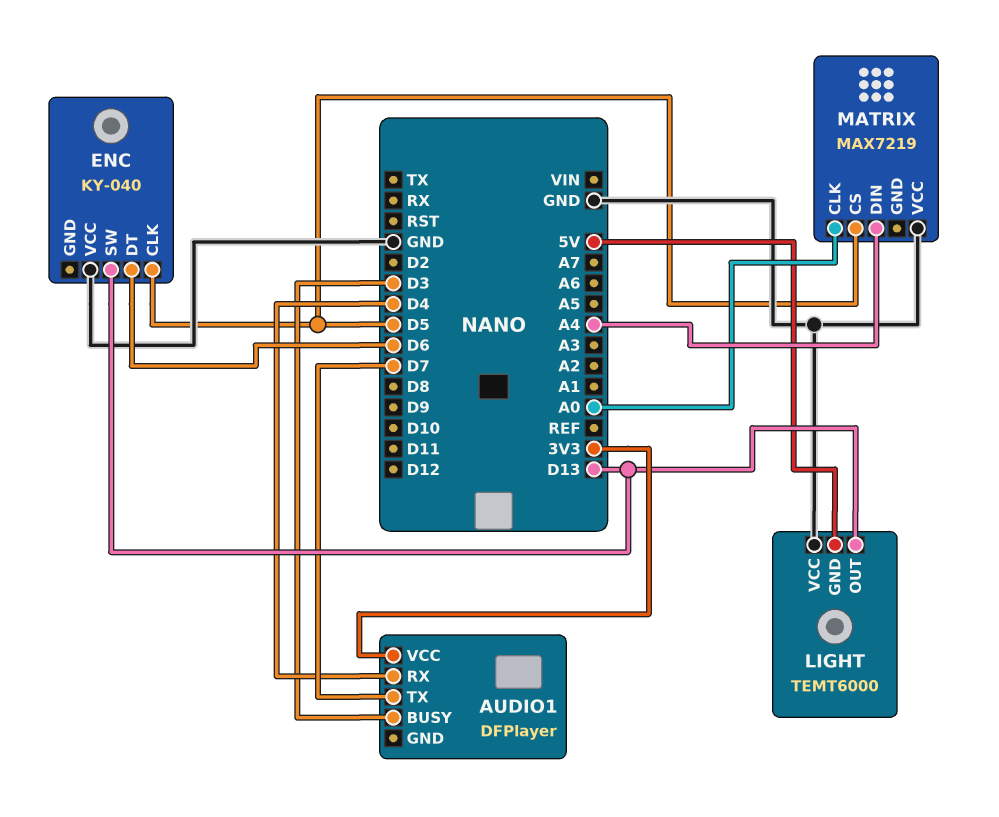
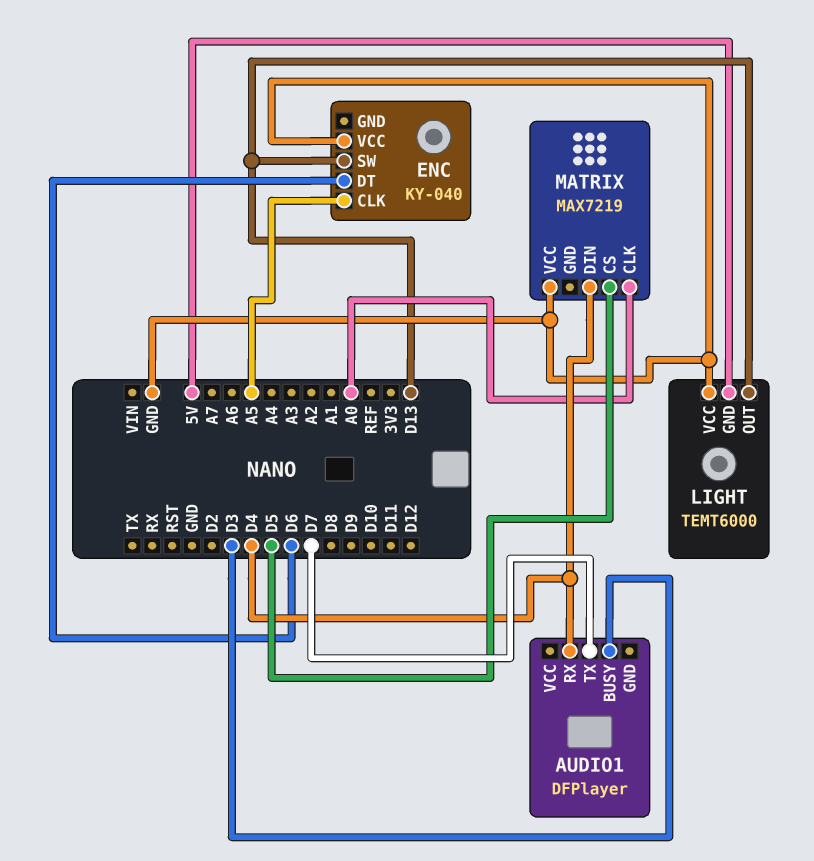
AUDIO1 pin VCC: 3V3 -> none
ENC pin CLK: D5 -> A5
MATRIX pin DIN: A4 -> D4

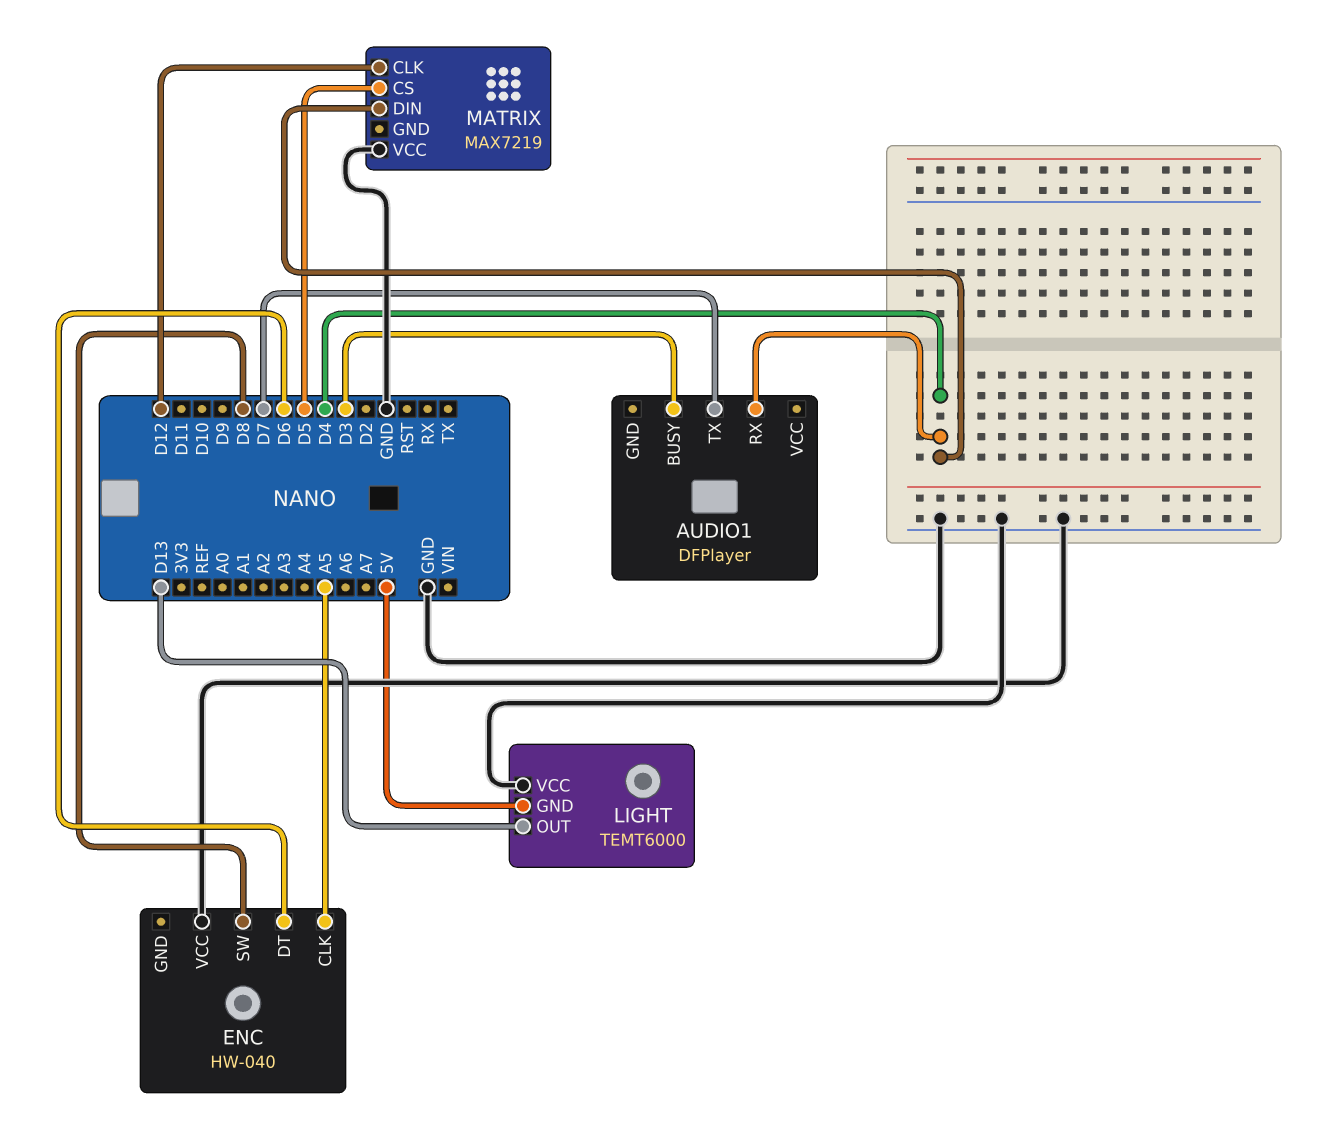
ENC: KY-040 -> HW-040
ENC pin SW: D13 -> D8
MATRIX pin CLK: A0 -> D12

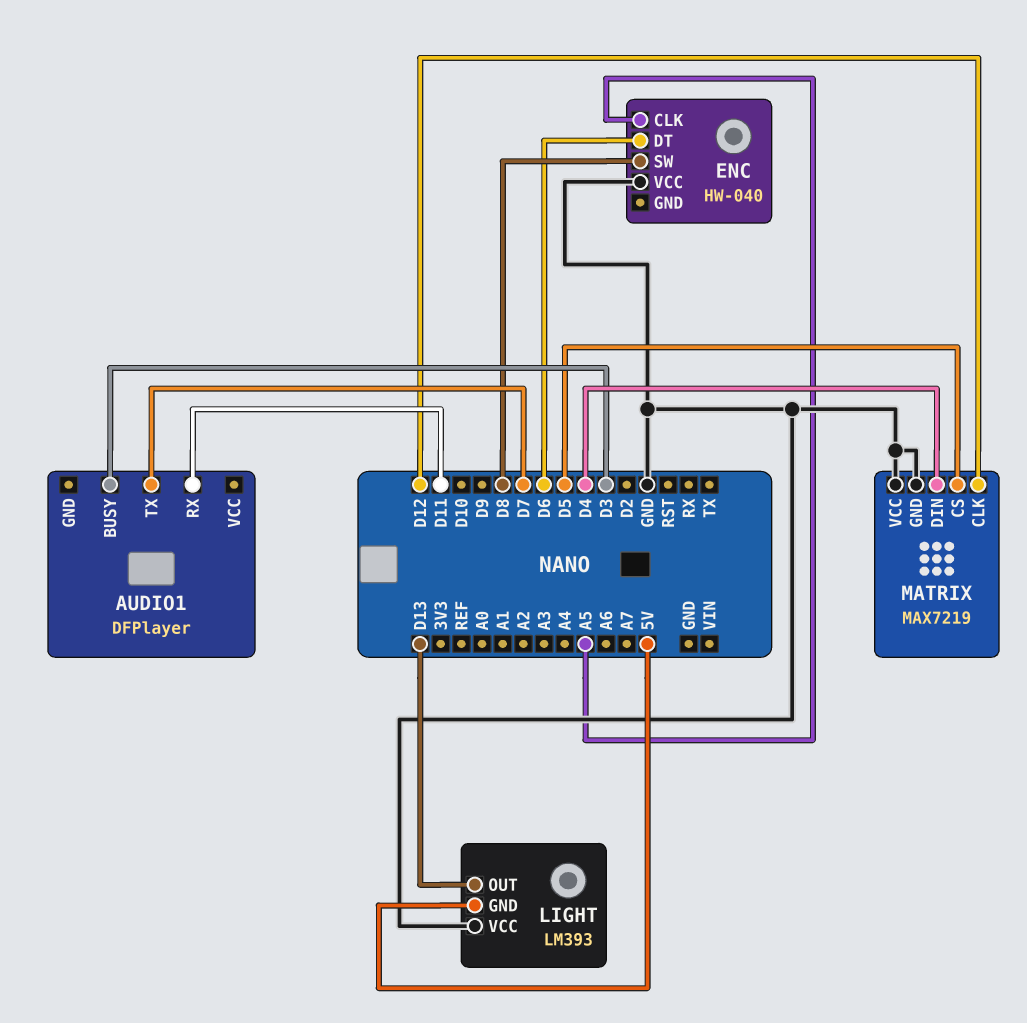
AUDIO1 pin RX: D4 -> D11
LIGHT: TEMT6000 -> LM393
MATRIX pin GND: none -> GND

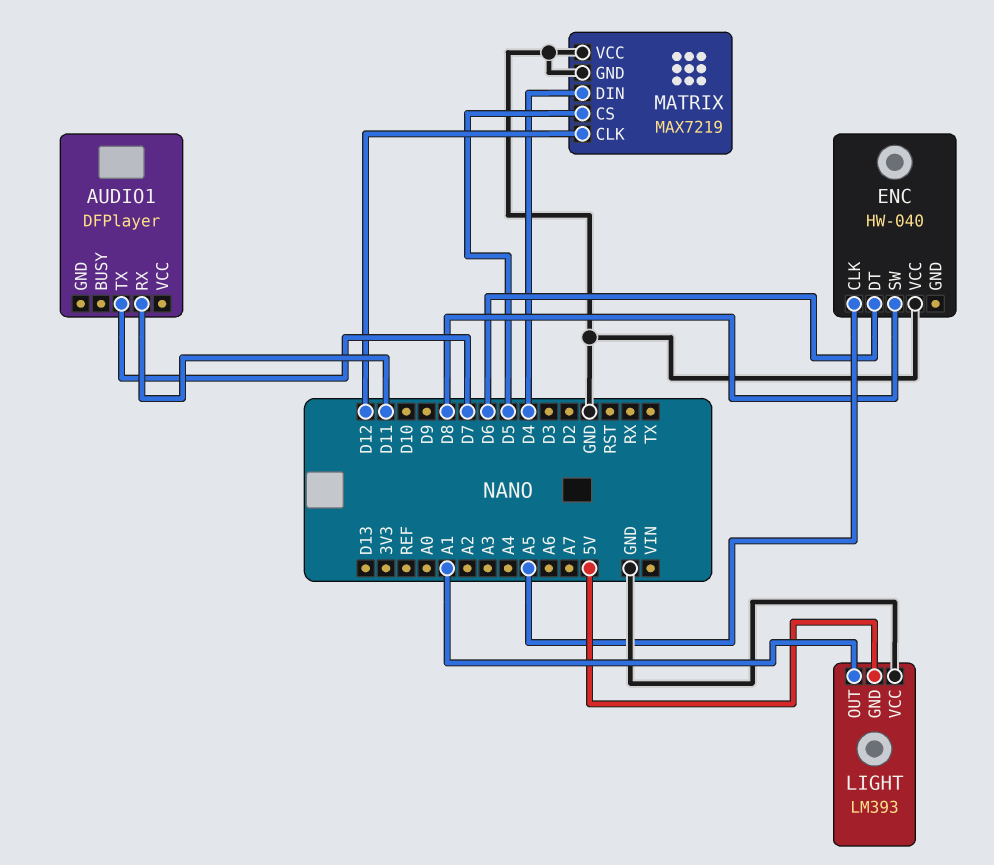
AUDIO1 pin BUSY: D3 -> none
LIGHT pin OUT: D13 -> A1

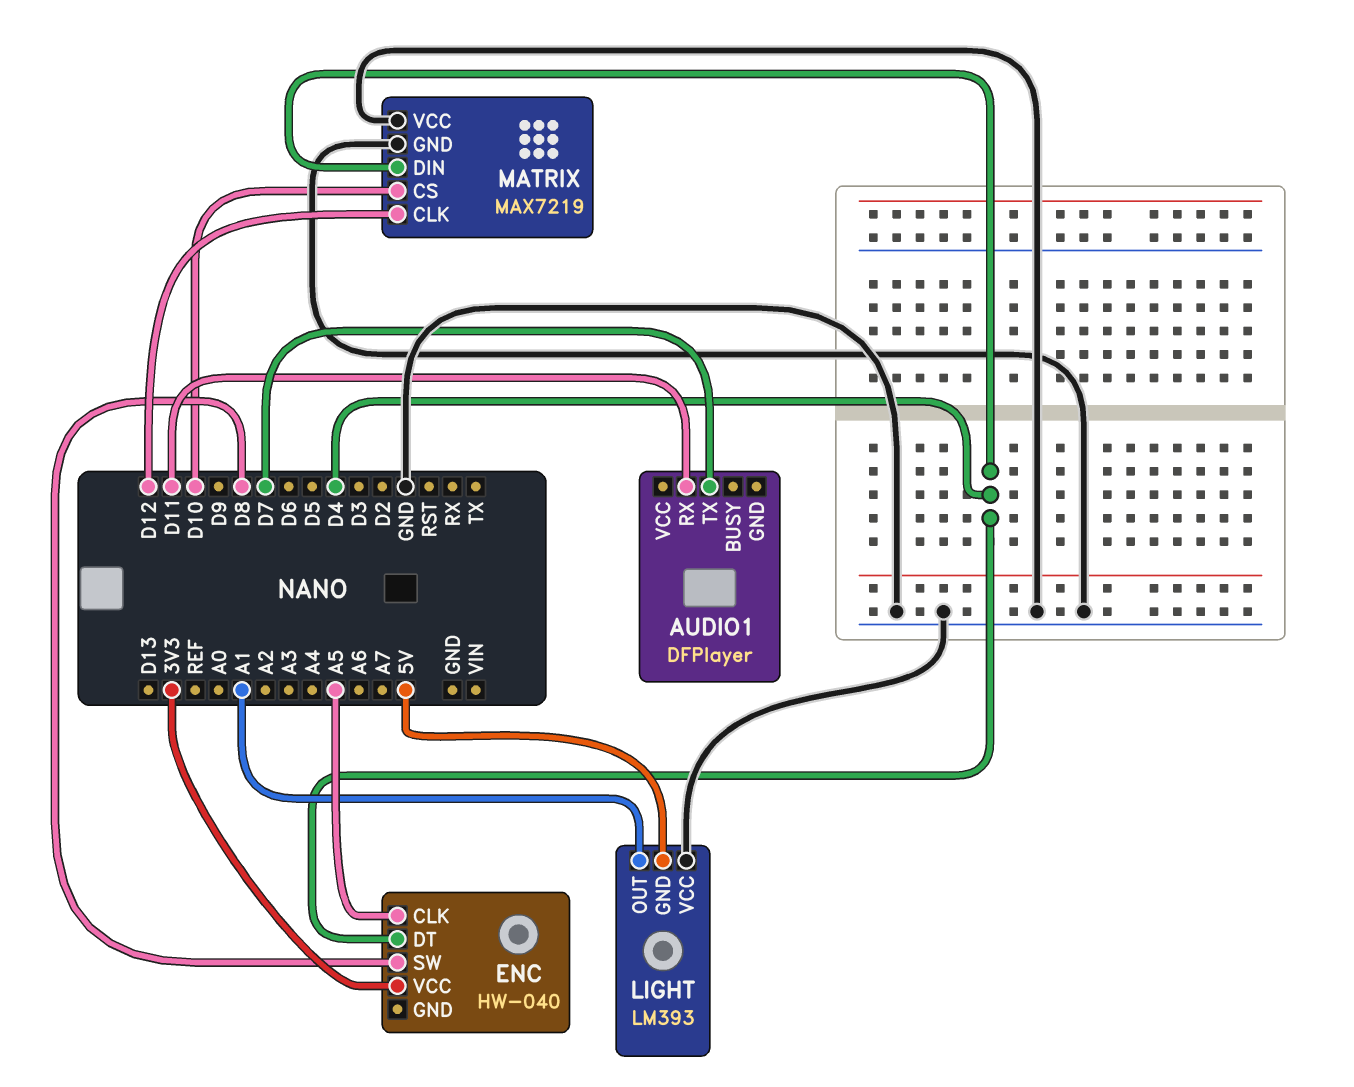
ENC pin DT: D6 -> D4
ENC pin VCC: GND -> 3V3
MATRIX pin CS: D5 -> D10

